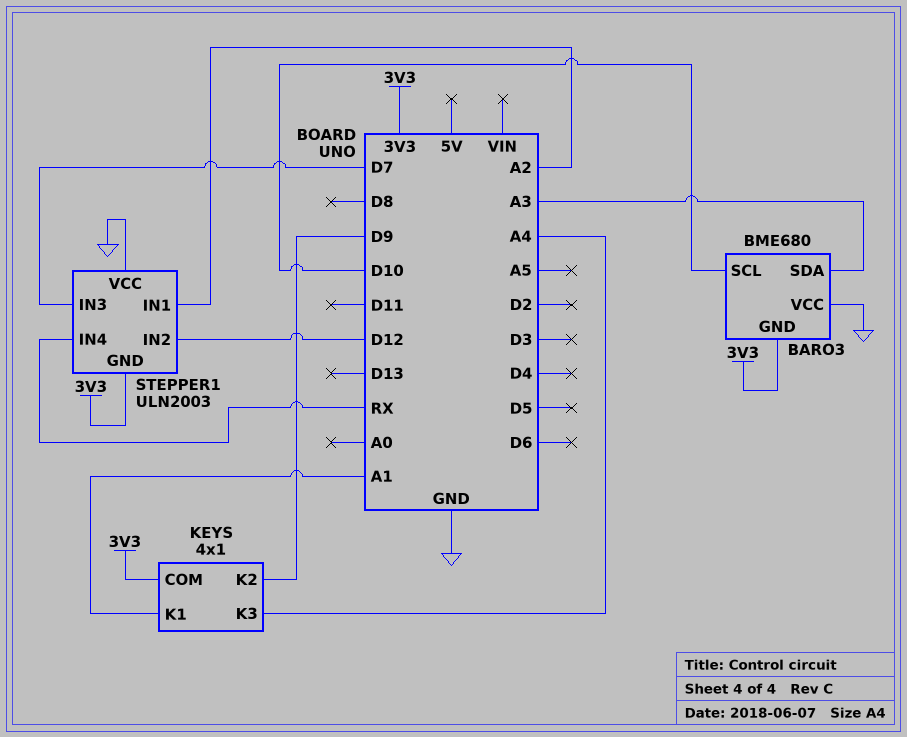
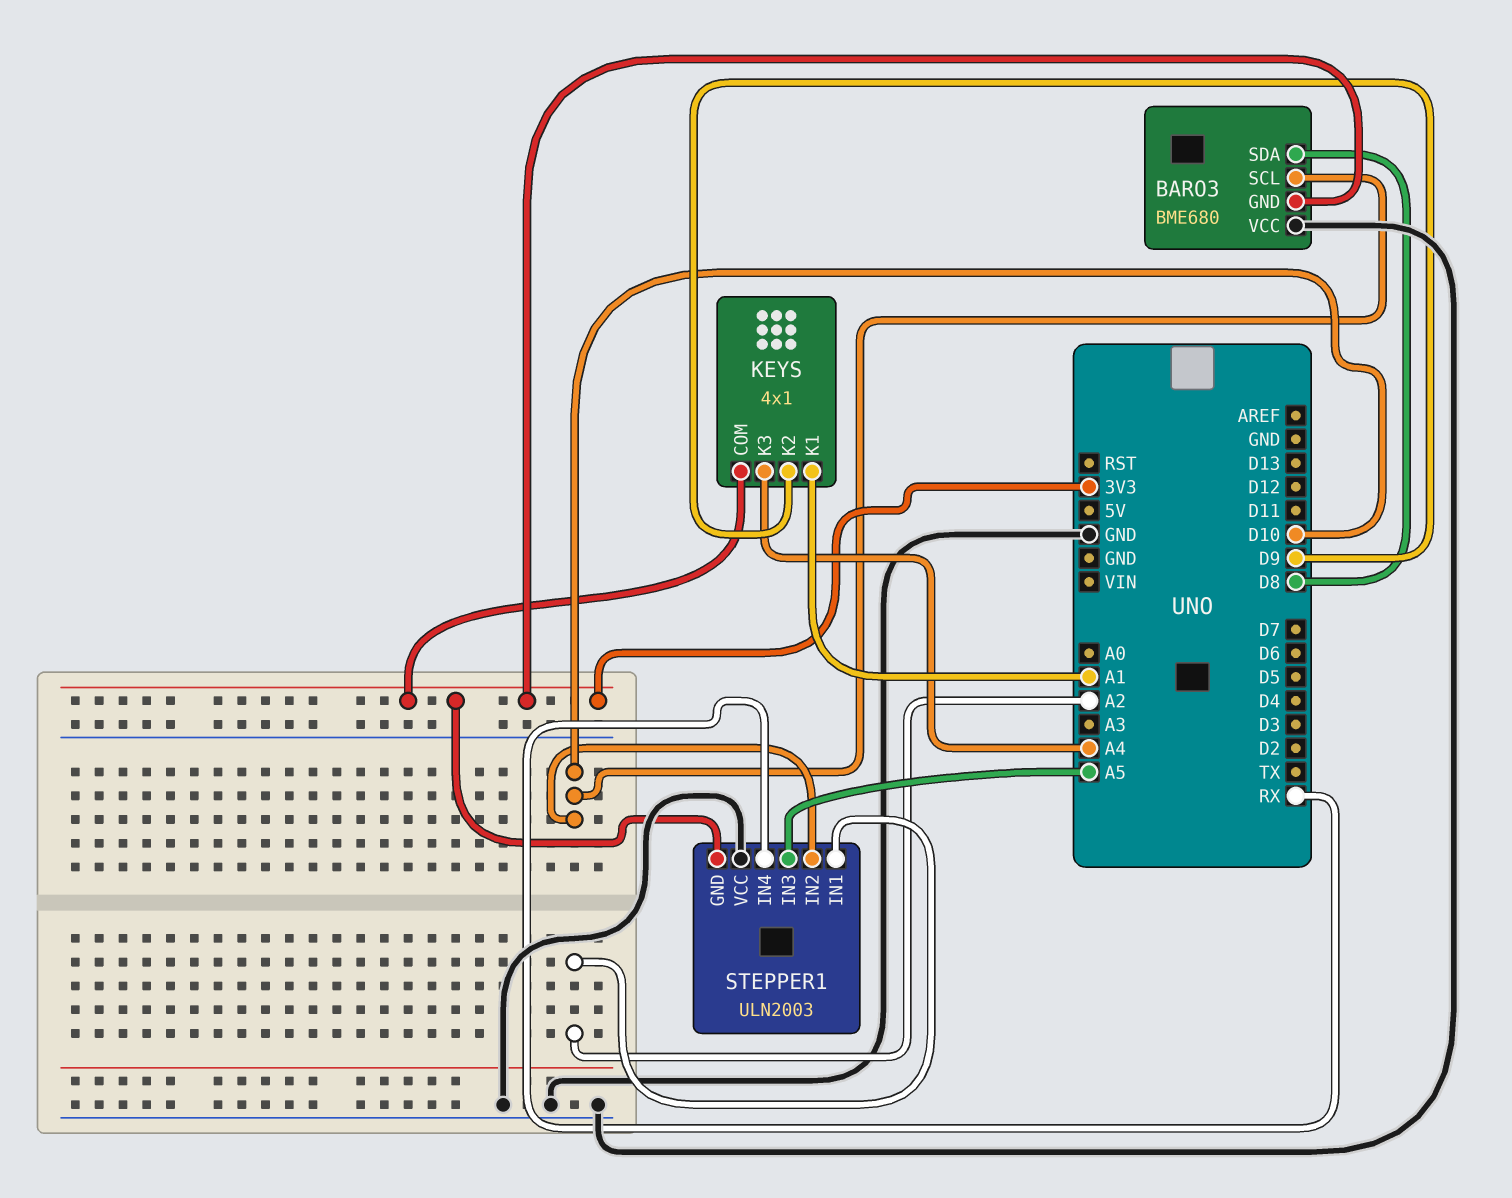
BARO3 pin SDA: A3 -> D8
STEPPER1 pin IN2: D12 -> D10
STEPPER1 pin IN3: D7 -> A5

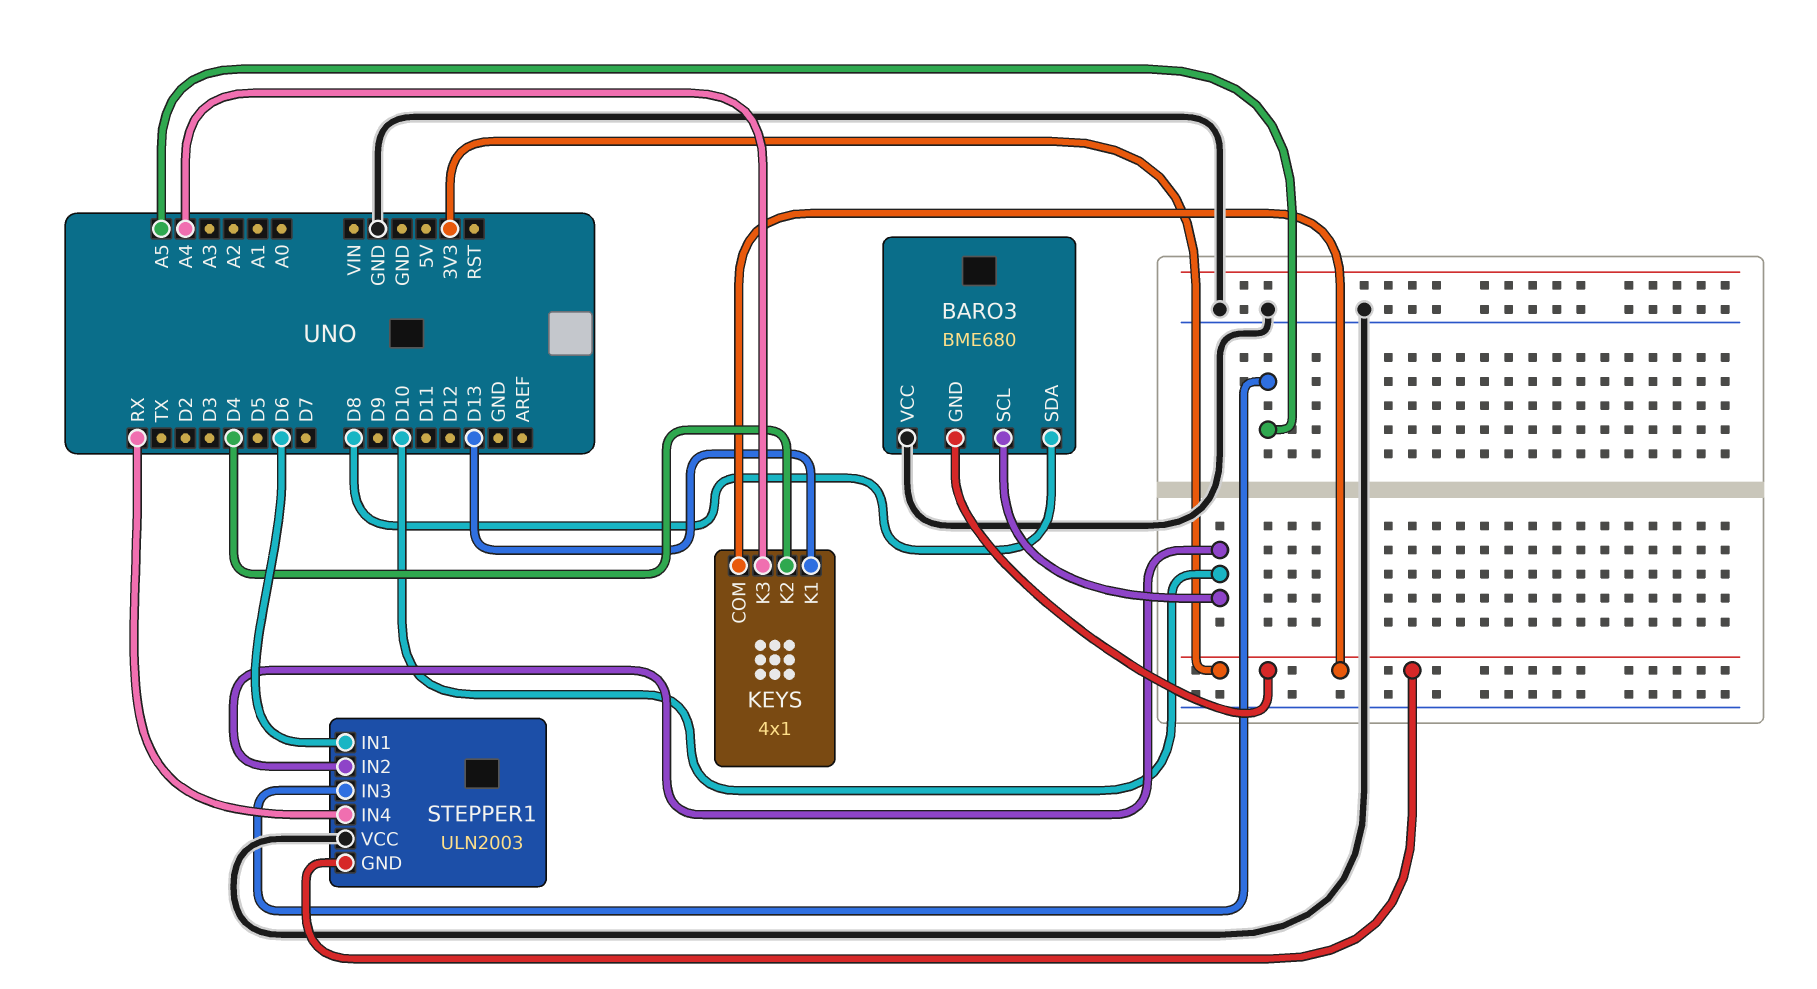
KEYS pin K1: A1 -> D13
KEYS pin K2: D9 -> D4
STEPPER1 pin IN1: A2 -> D6

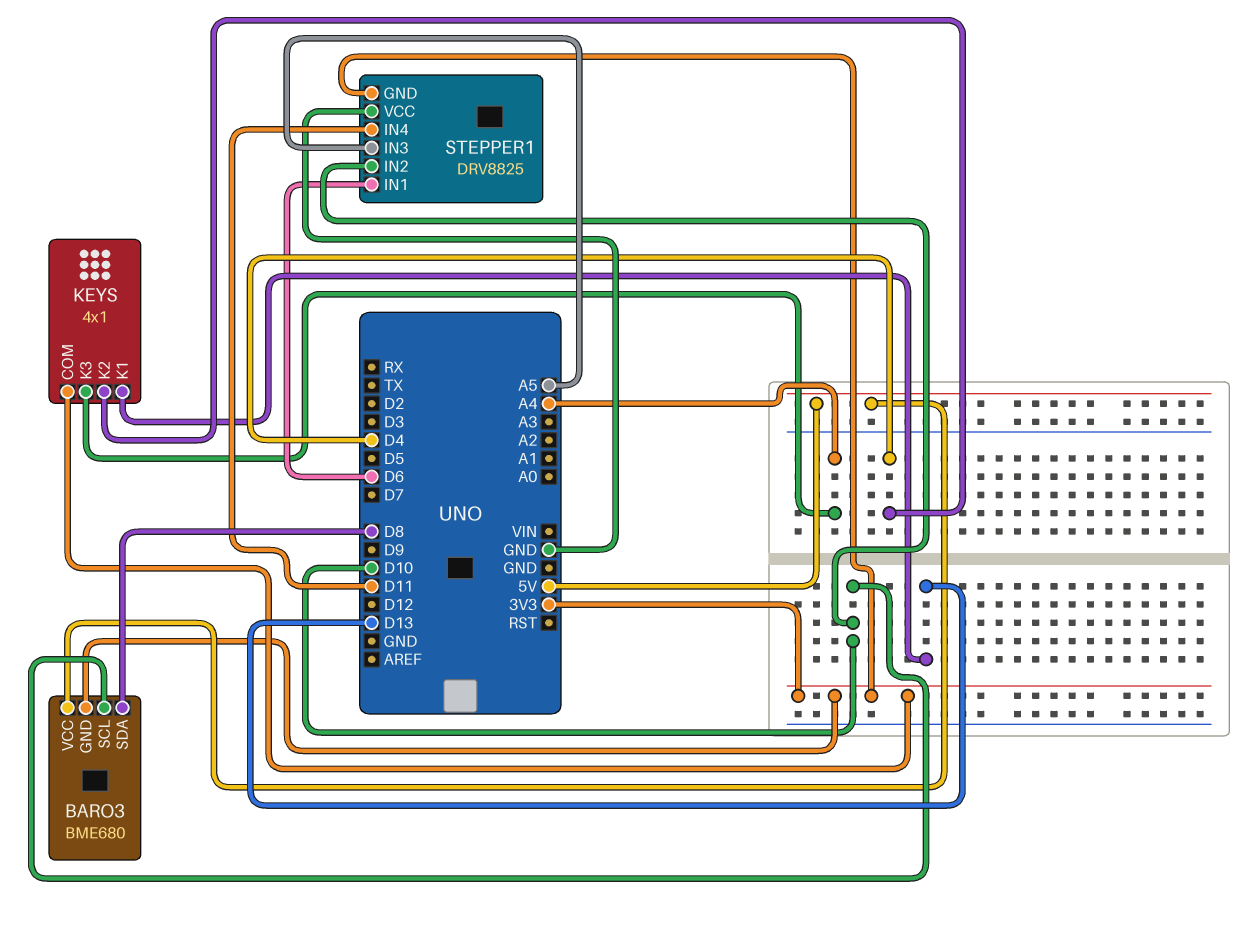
BARO3 pin VCC: GND -> 5V
STEPPER1: ULN2003 -> DRV8825
STEPPER1 pin IN4: RX -> D11

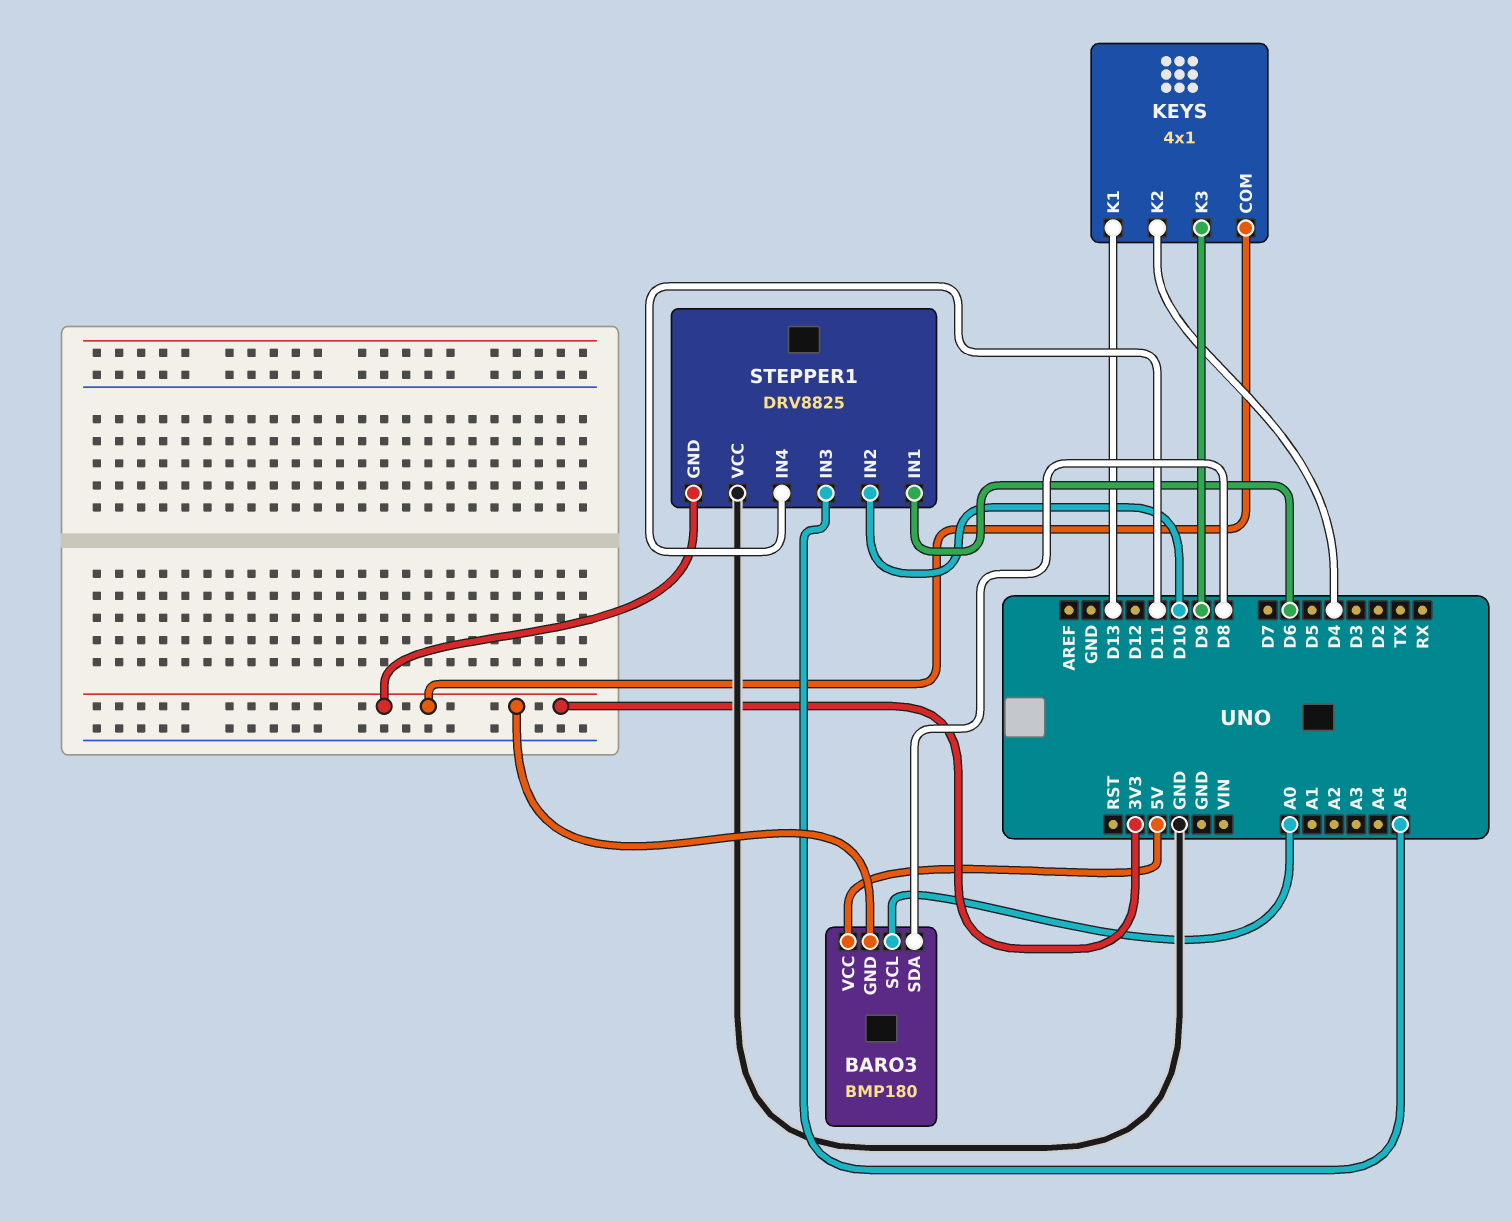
BARO3: BME680 -> BMP180
BARO3 pin SCL: D10 -> A0
KEYS pin K3: A4 -> D9

